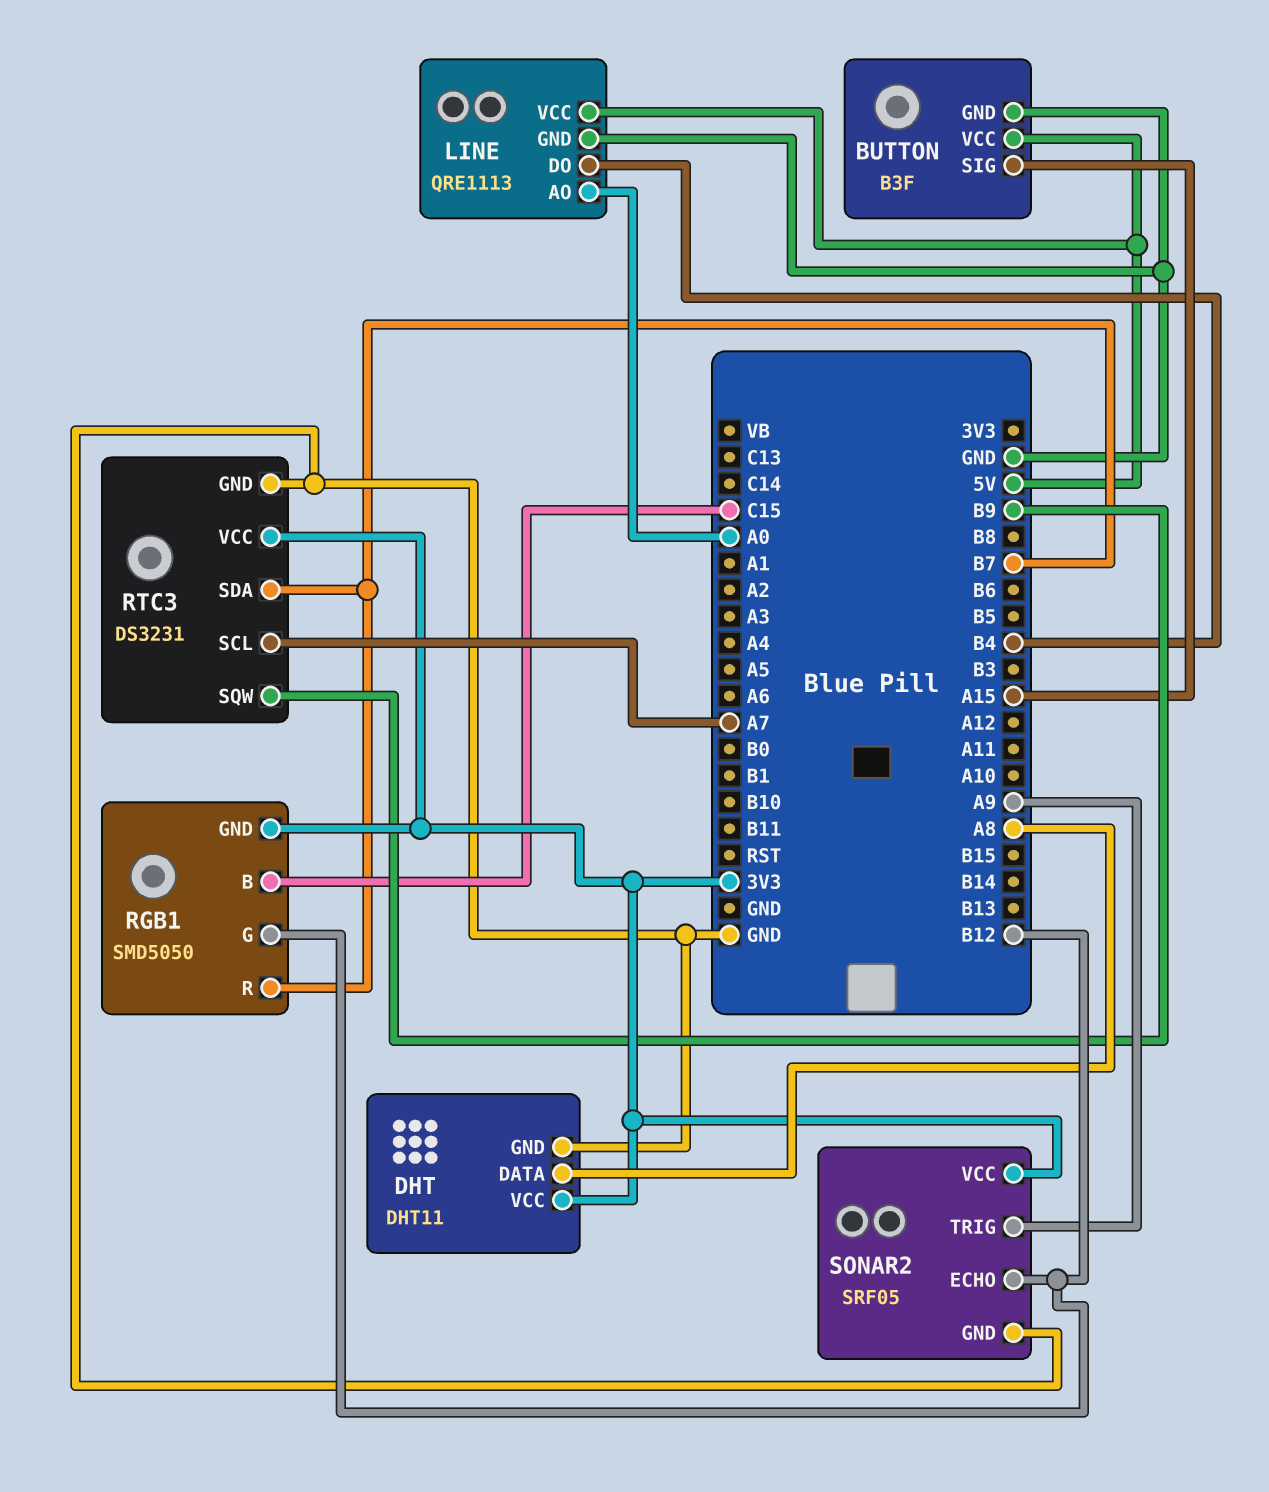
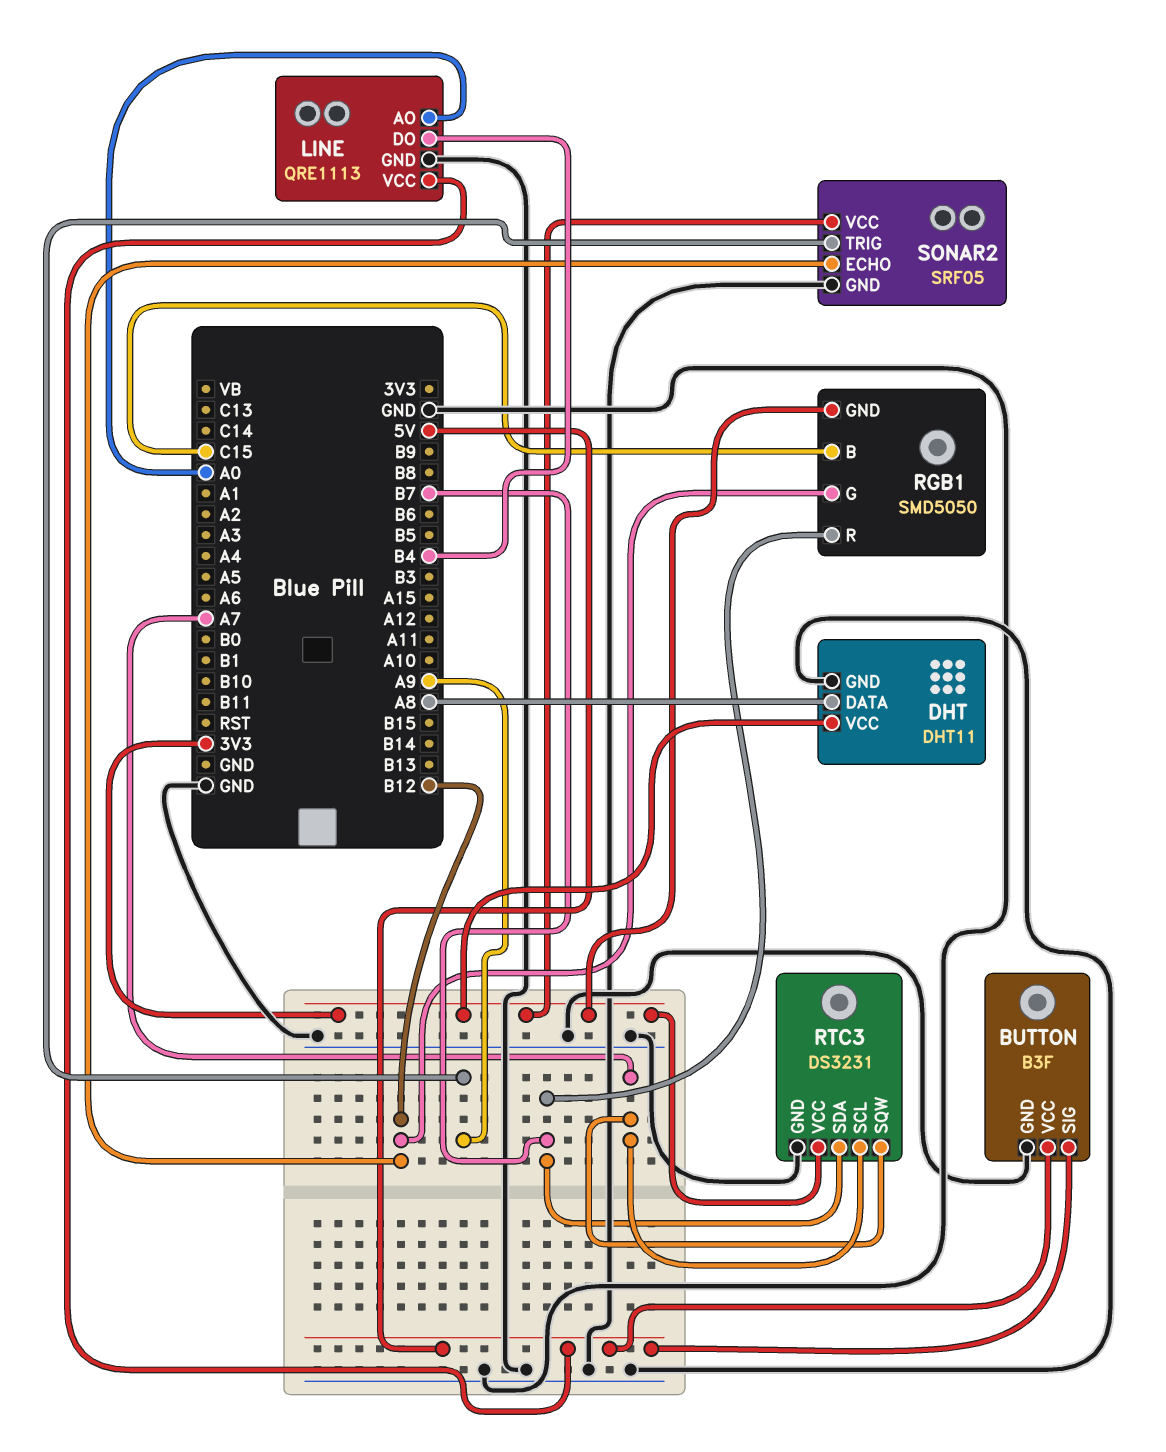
BUTTON pin SIG: A15 -> 5V
RTC3 pin SQW: B9 -> A7

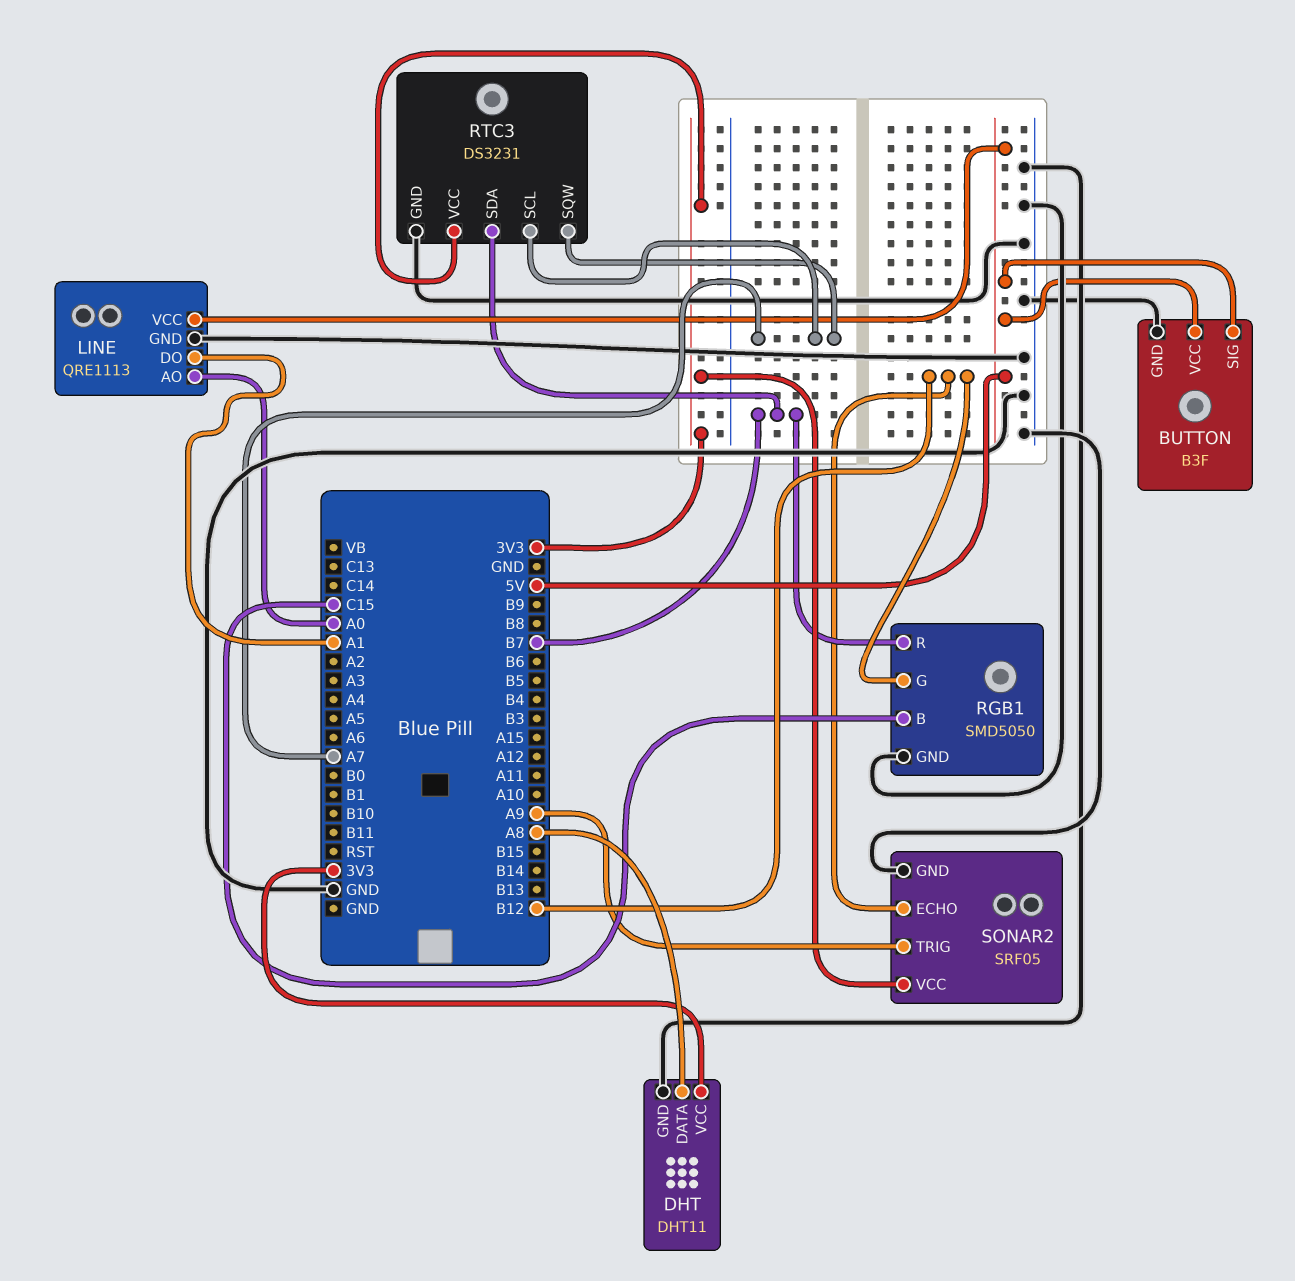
LINE pin DO: B4 -> A1
RGB1 pin GND: 3V3 -> GND

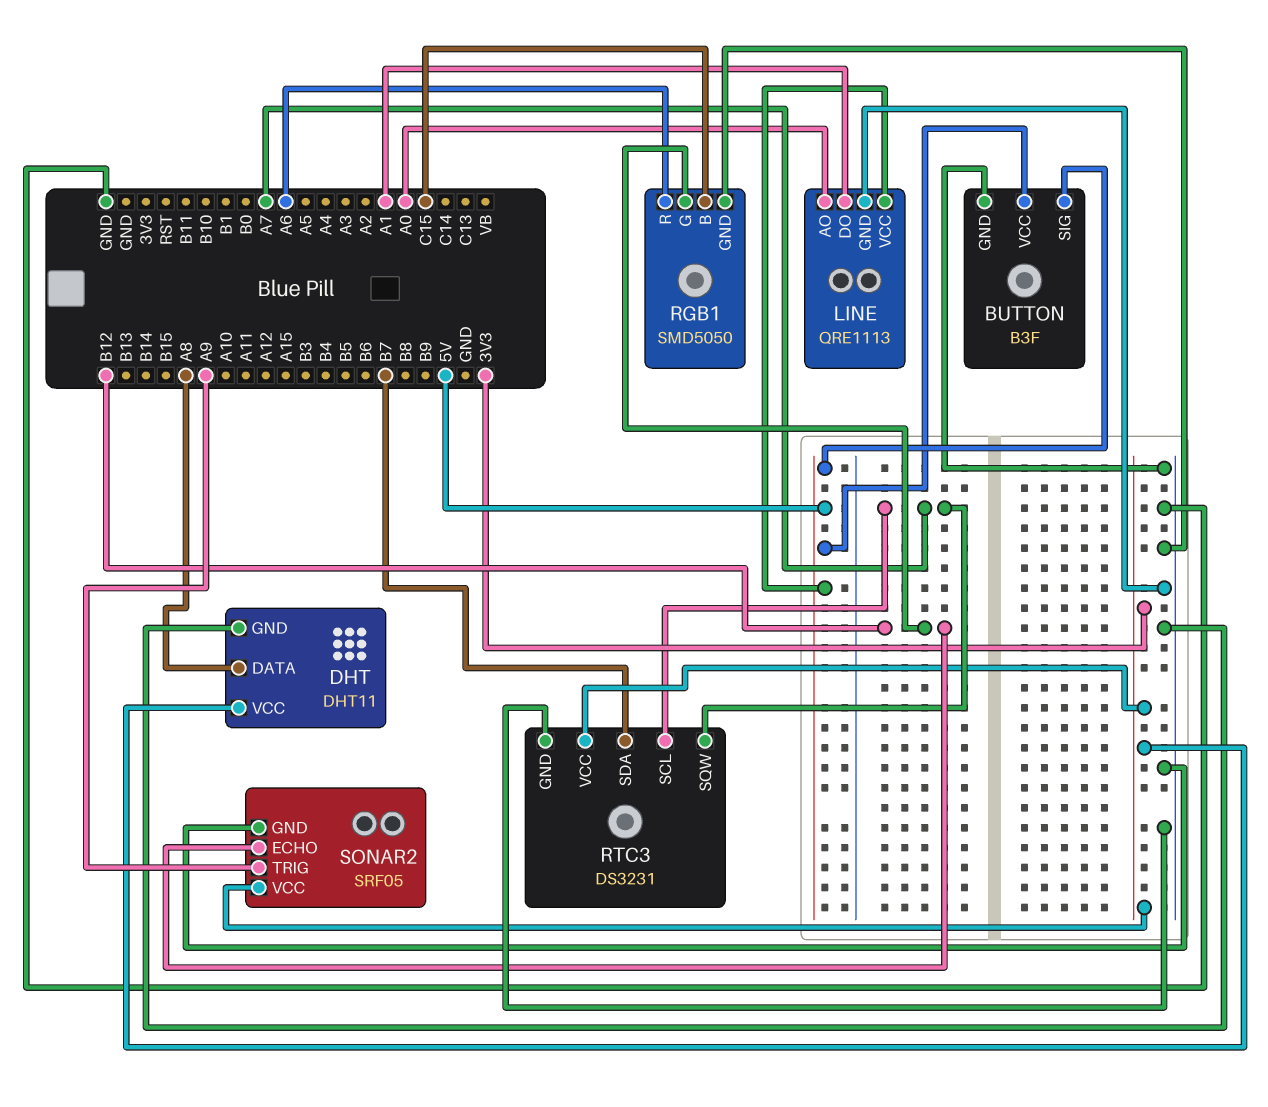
RGB1 pin R: B7 -> A6

